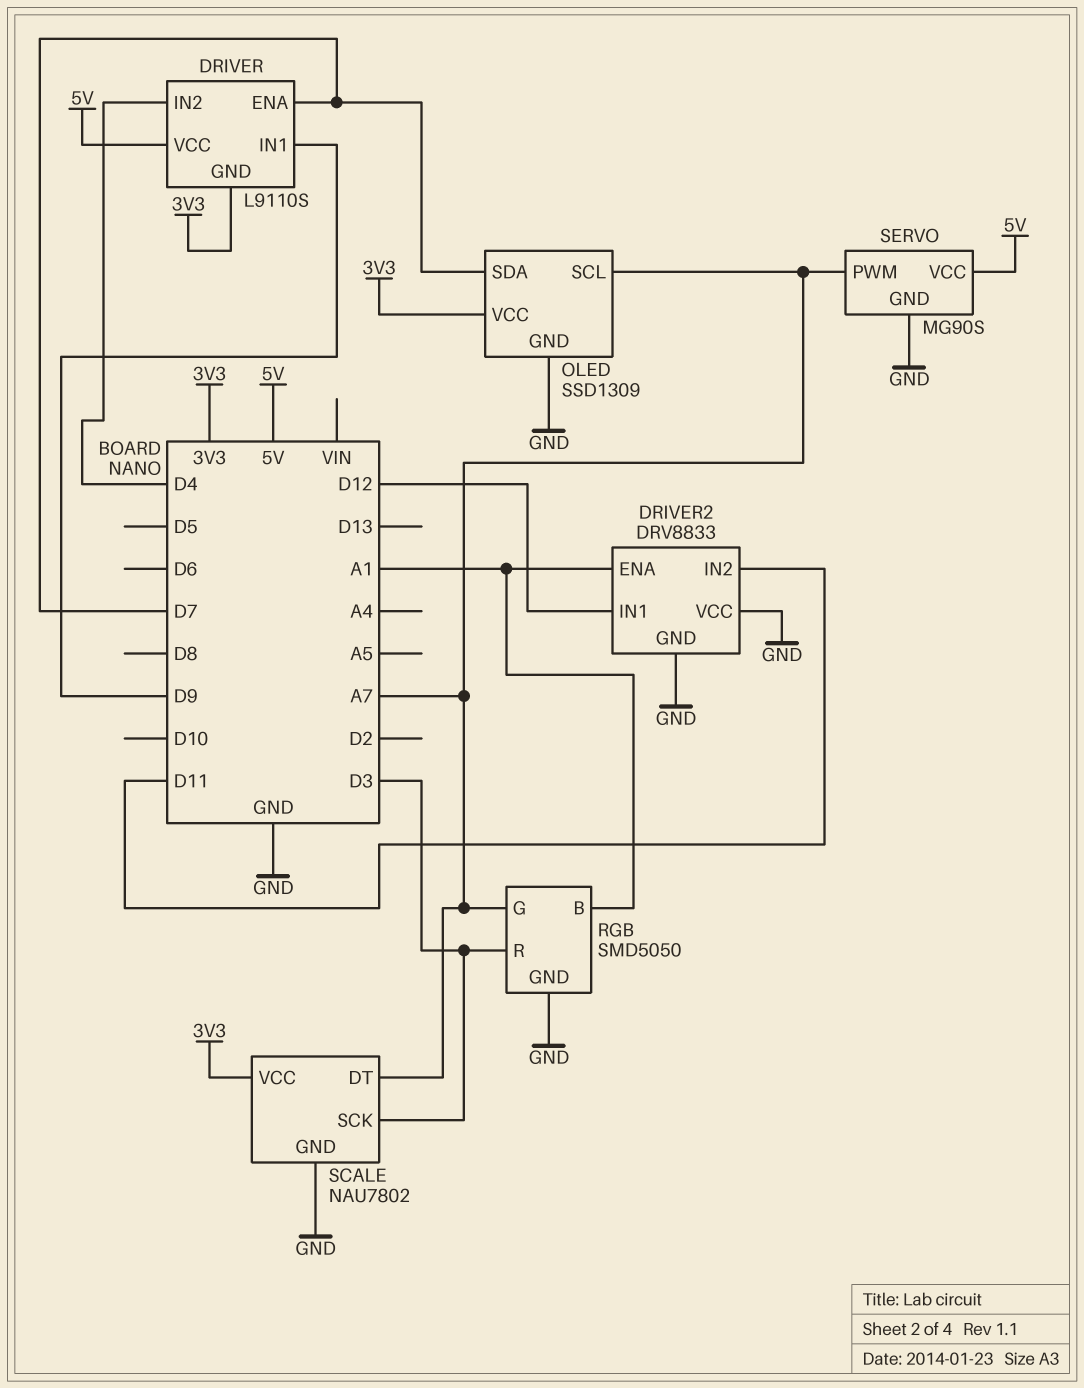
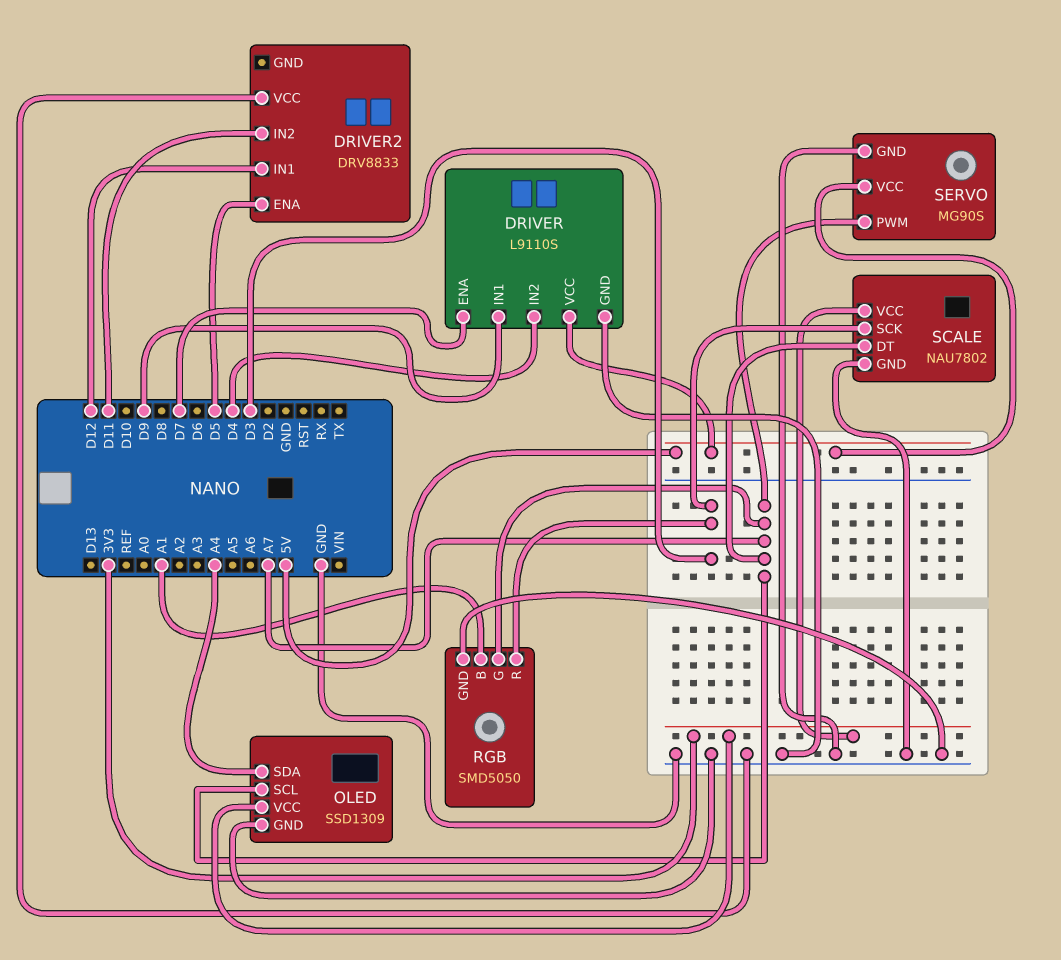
DRIVER pin GND: 3V3 -> GND
DRIVER2 pin ENA: A1 -> D5
DRIVER2 pin GND: GND -> none
OLED pin SDA: D7 -> A4

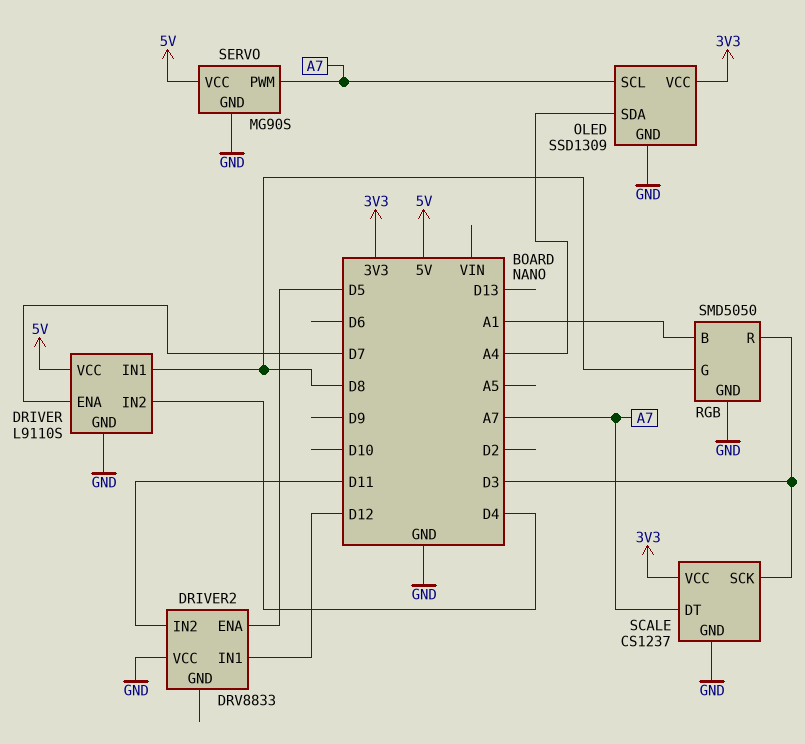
DRIVER pin IN1: D9 -> D8
RGB pin G: A7 -> D8
SCALE: NAU7802 -> CS1237

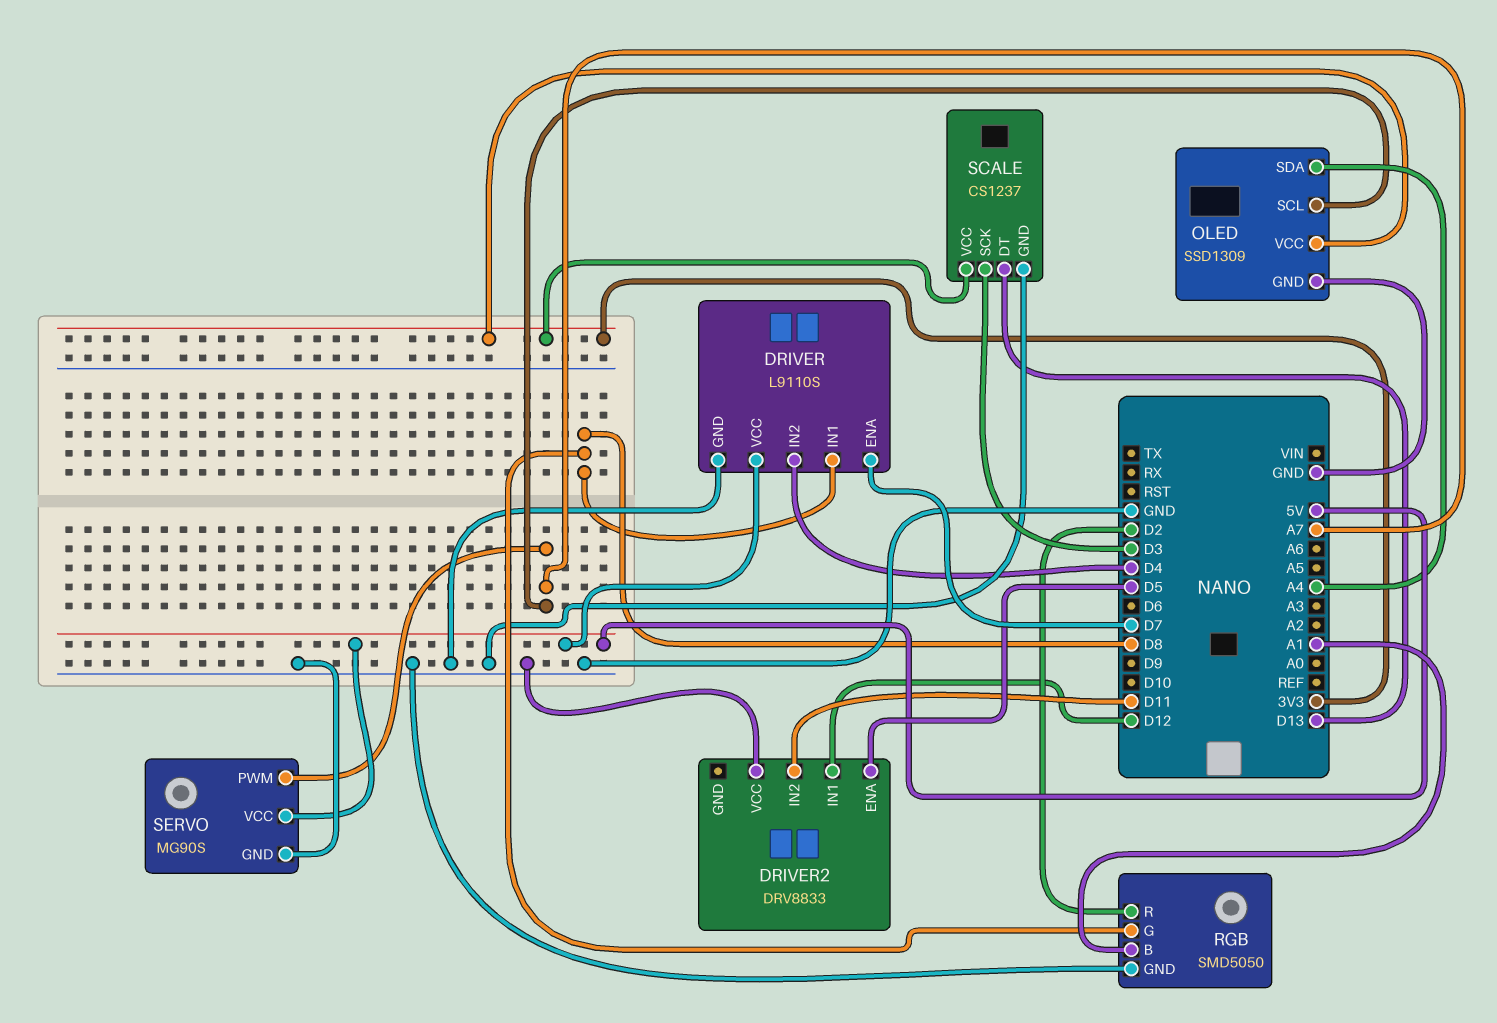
RGB pin R: D3 -> D2
SCALE pin DT: A7 -> D13

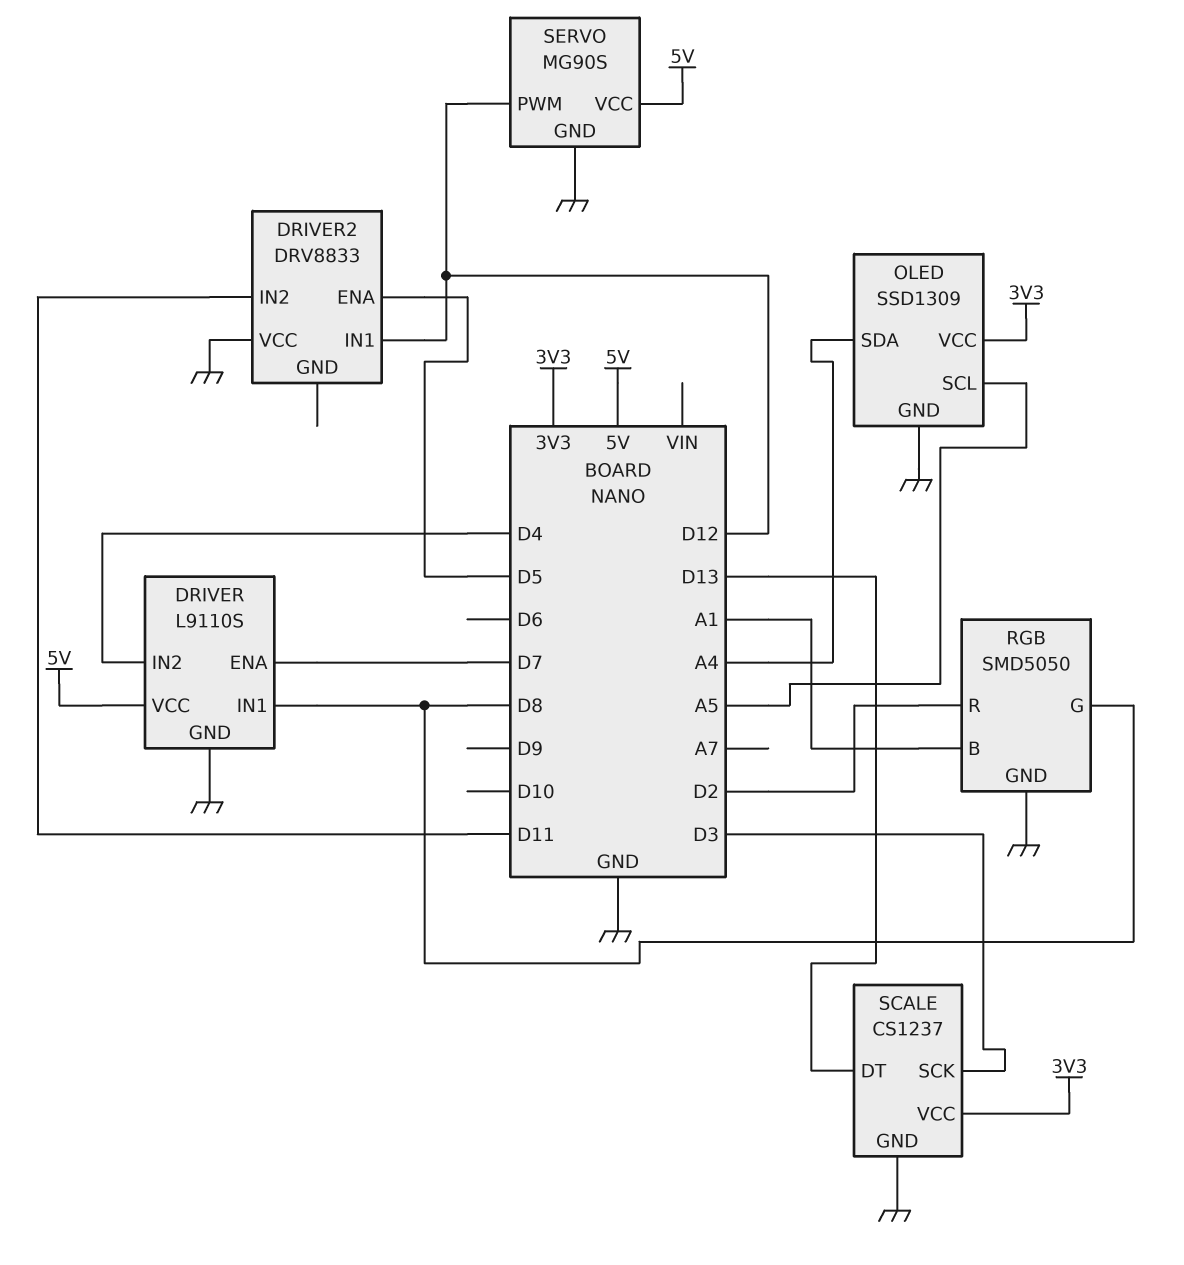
OLED pin SCL: A7 -> A5
SERVO pin PWM: A7 -> D12

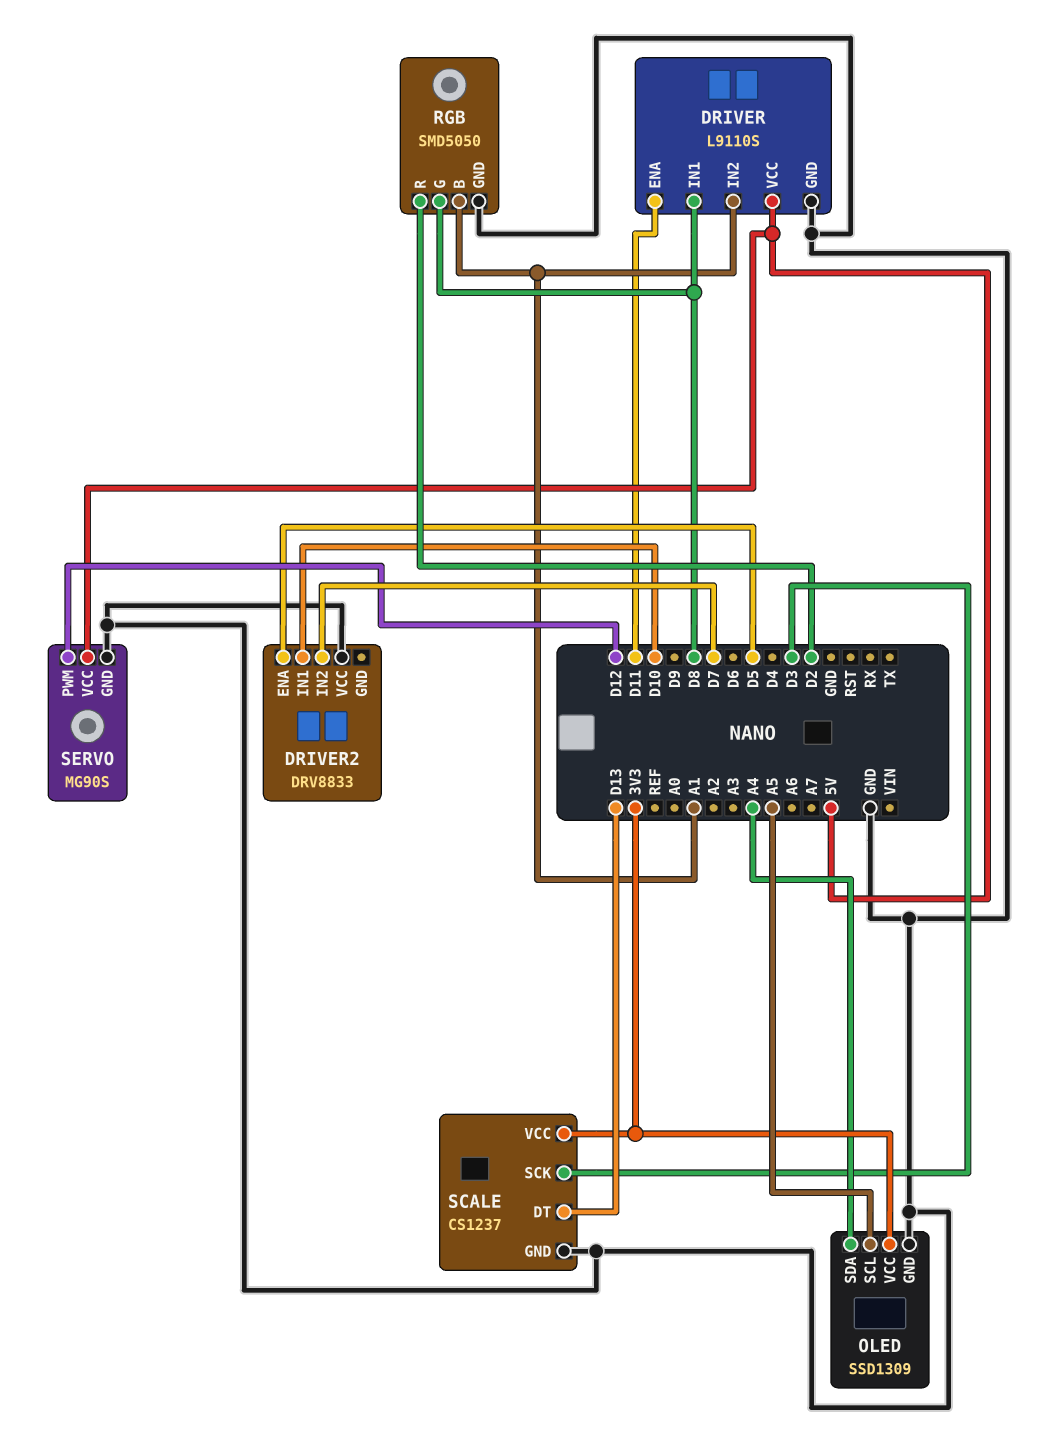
DRIVER pin ENA: D7 -> D11
DRIVER pin IN2: D4 -> A1
DRIVER2 pin IN1: D12 -> D10
DRIVER2 pin IN2: D11 -> D7

